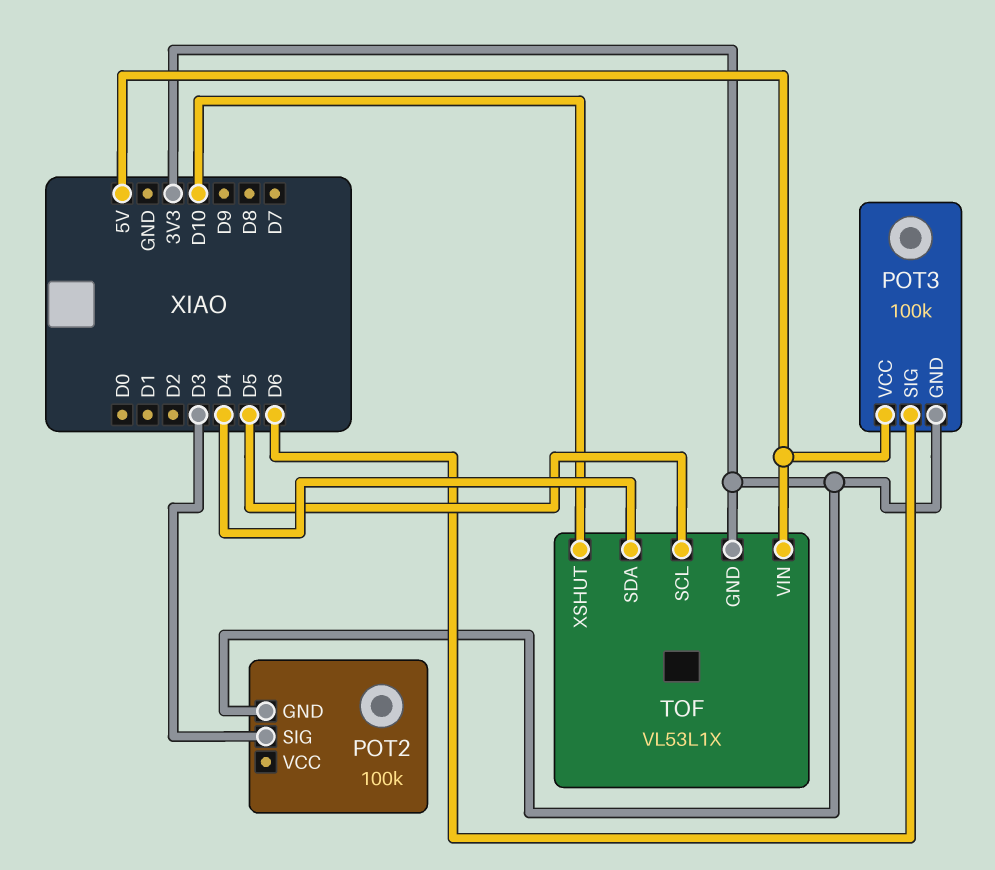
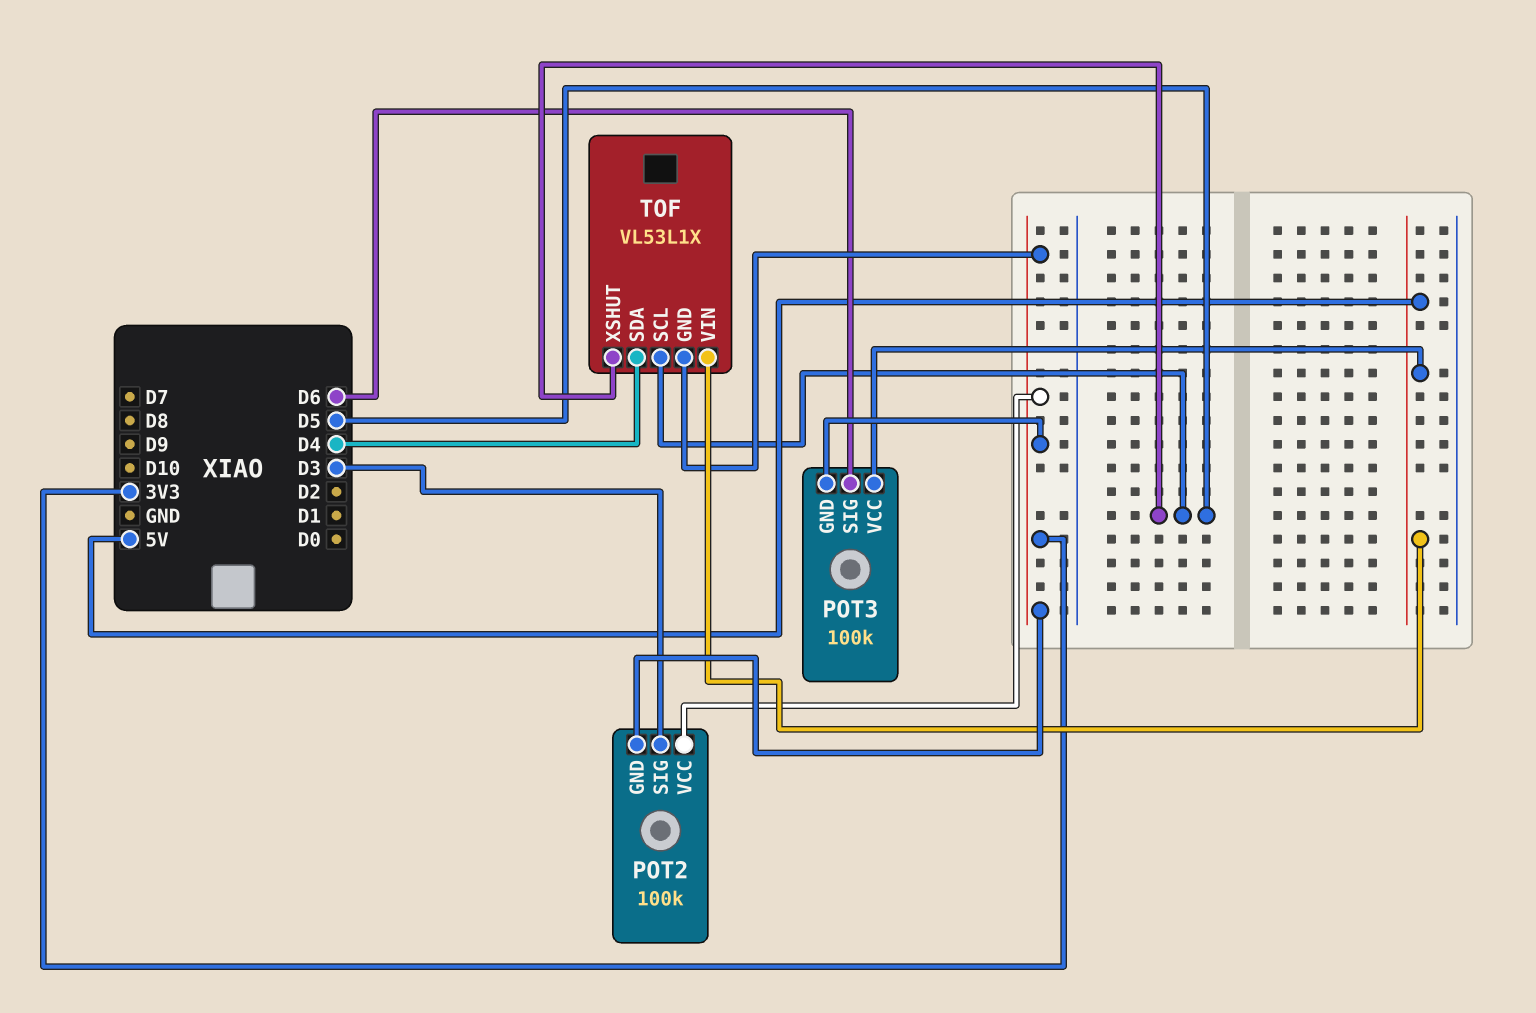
POT2 pin VCC: none -> 3V3
TOF pin XSHUT: D10 -> D5

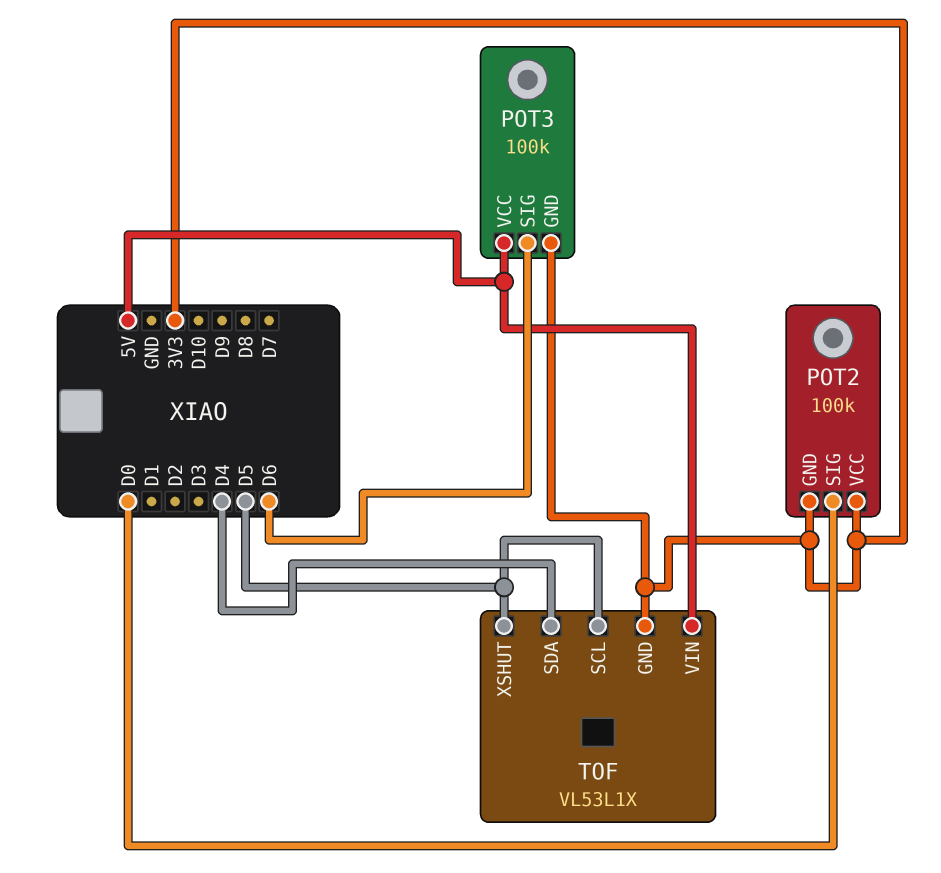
POT2 pin SIG: D3 -> D0

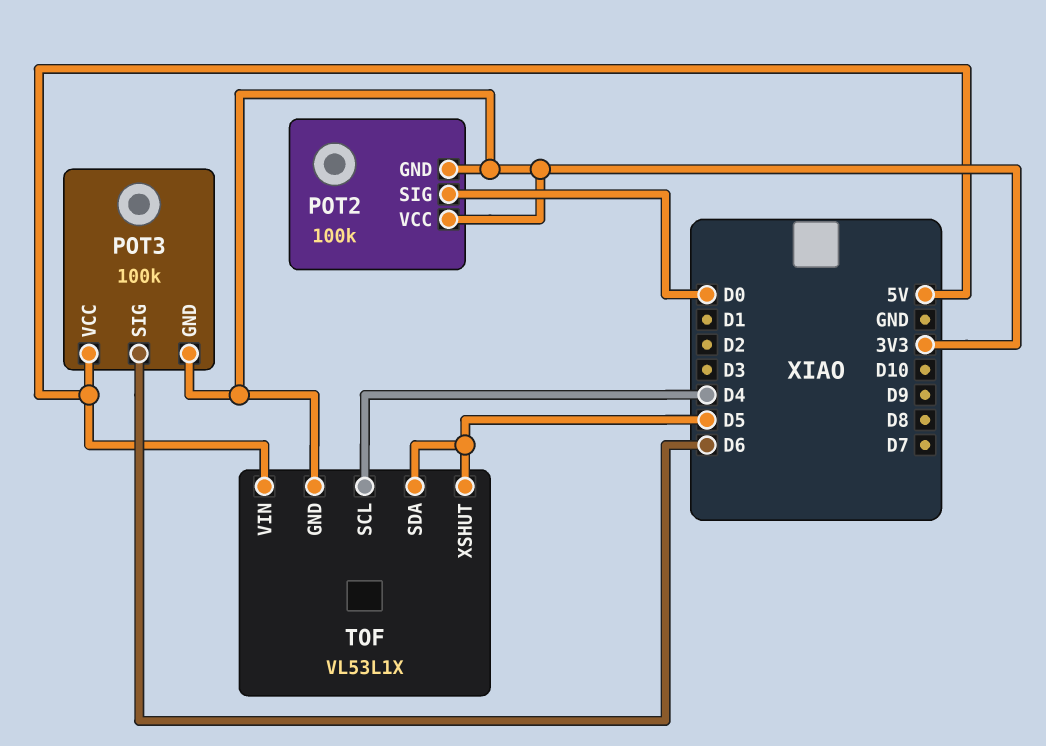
TOF pin SCL: D5 -> D4
TOF pin SDA: D4 -> D5

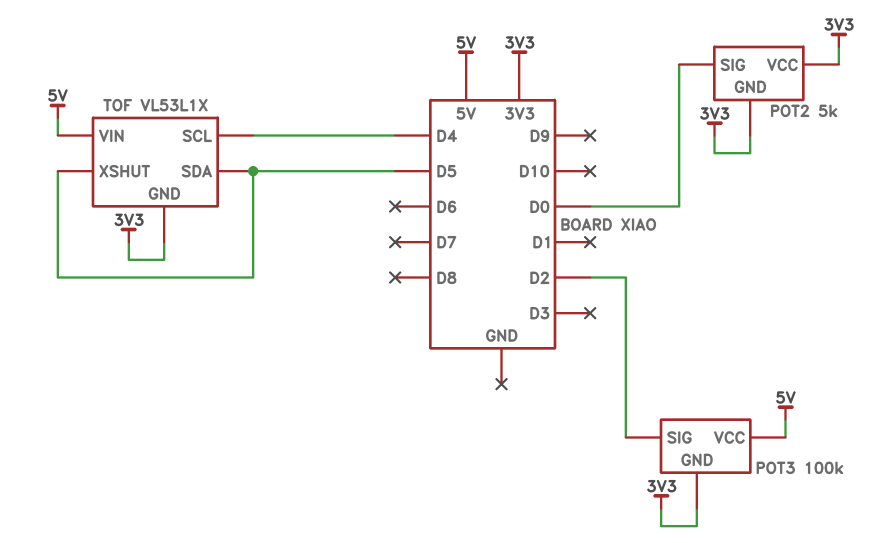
POT2: 100k -> 5k
POT3 pin SIG: D6 -> D2

